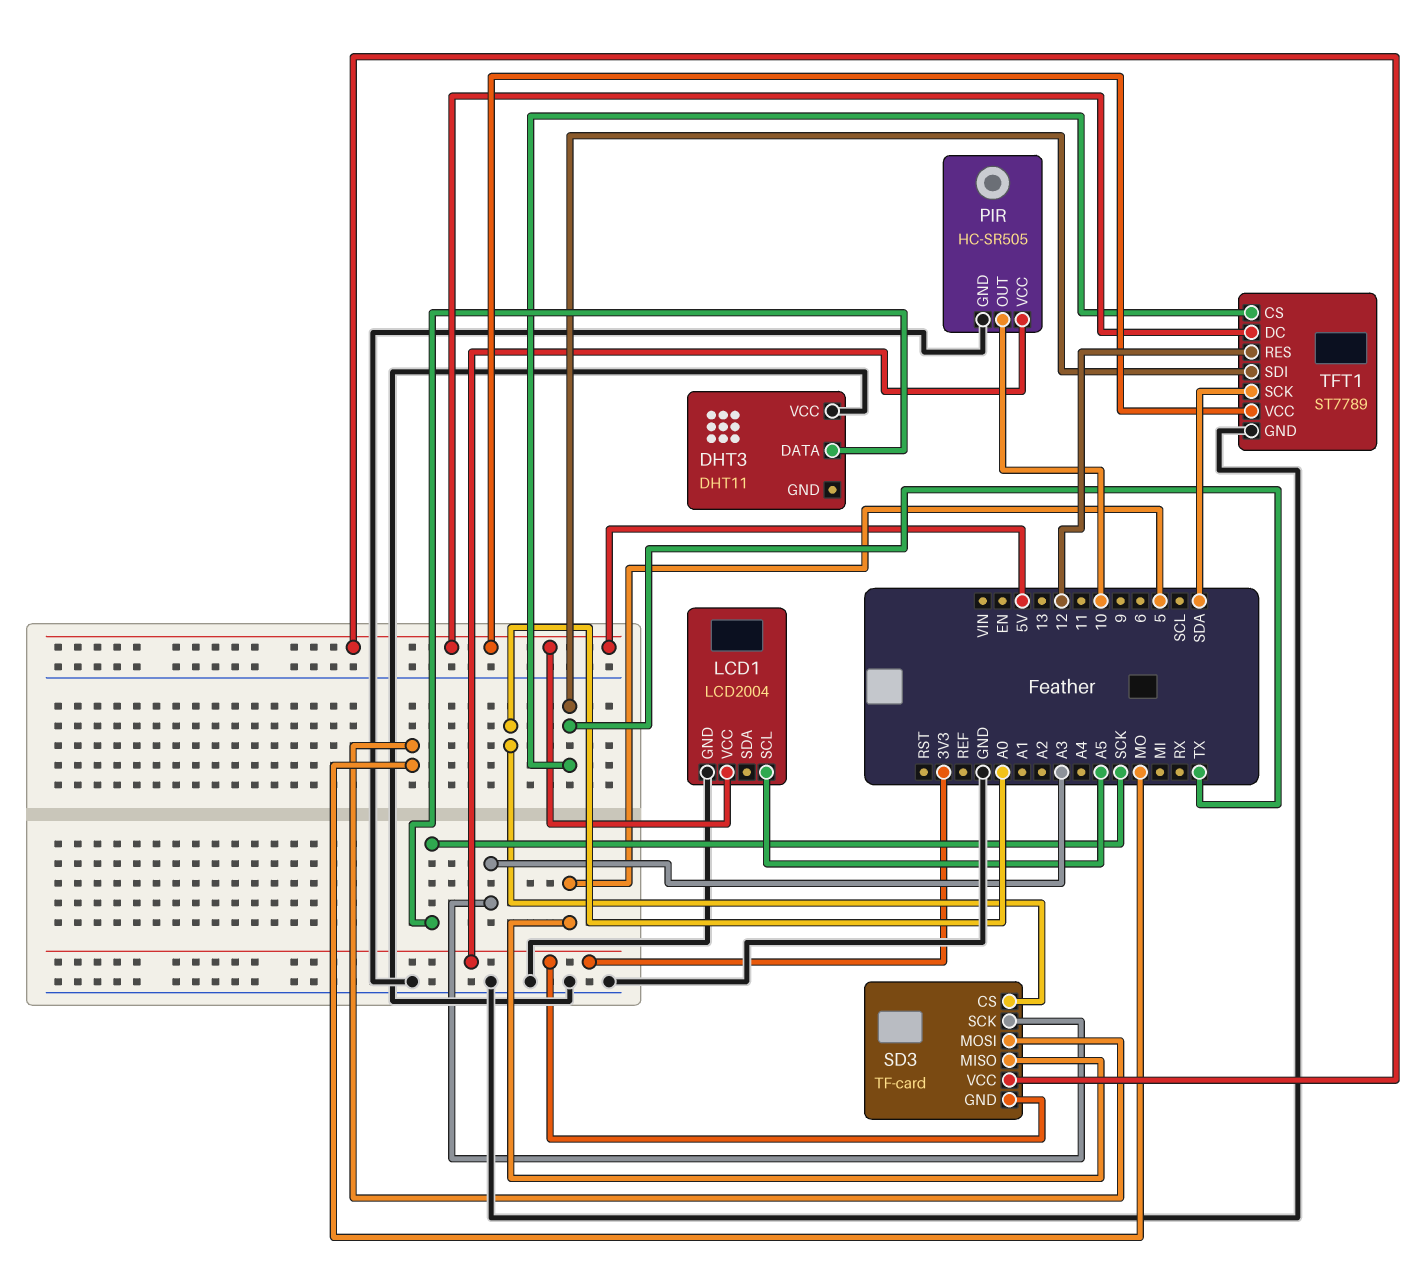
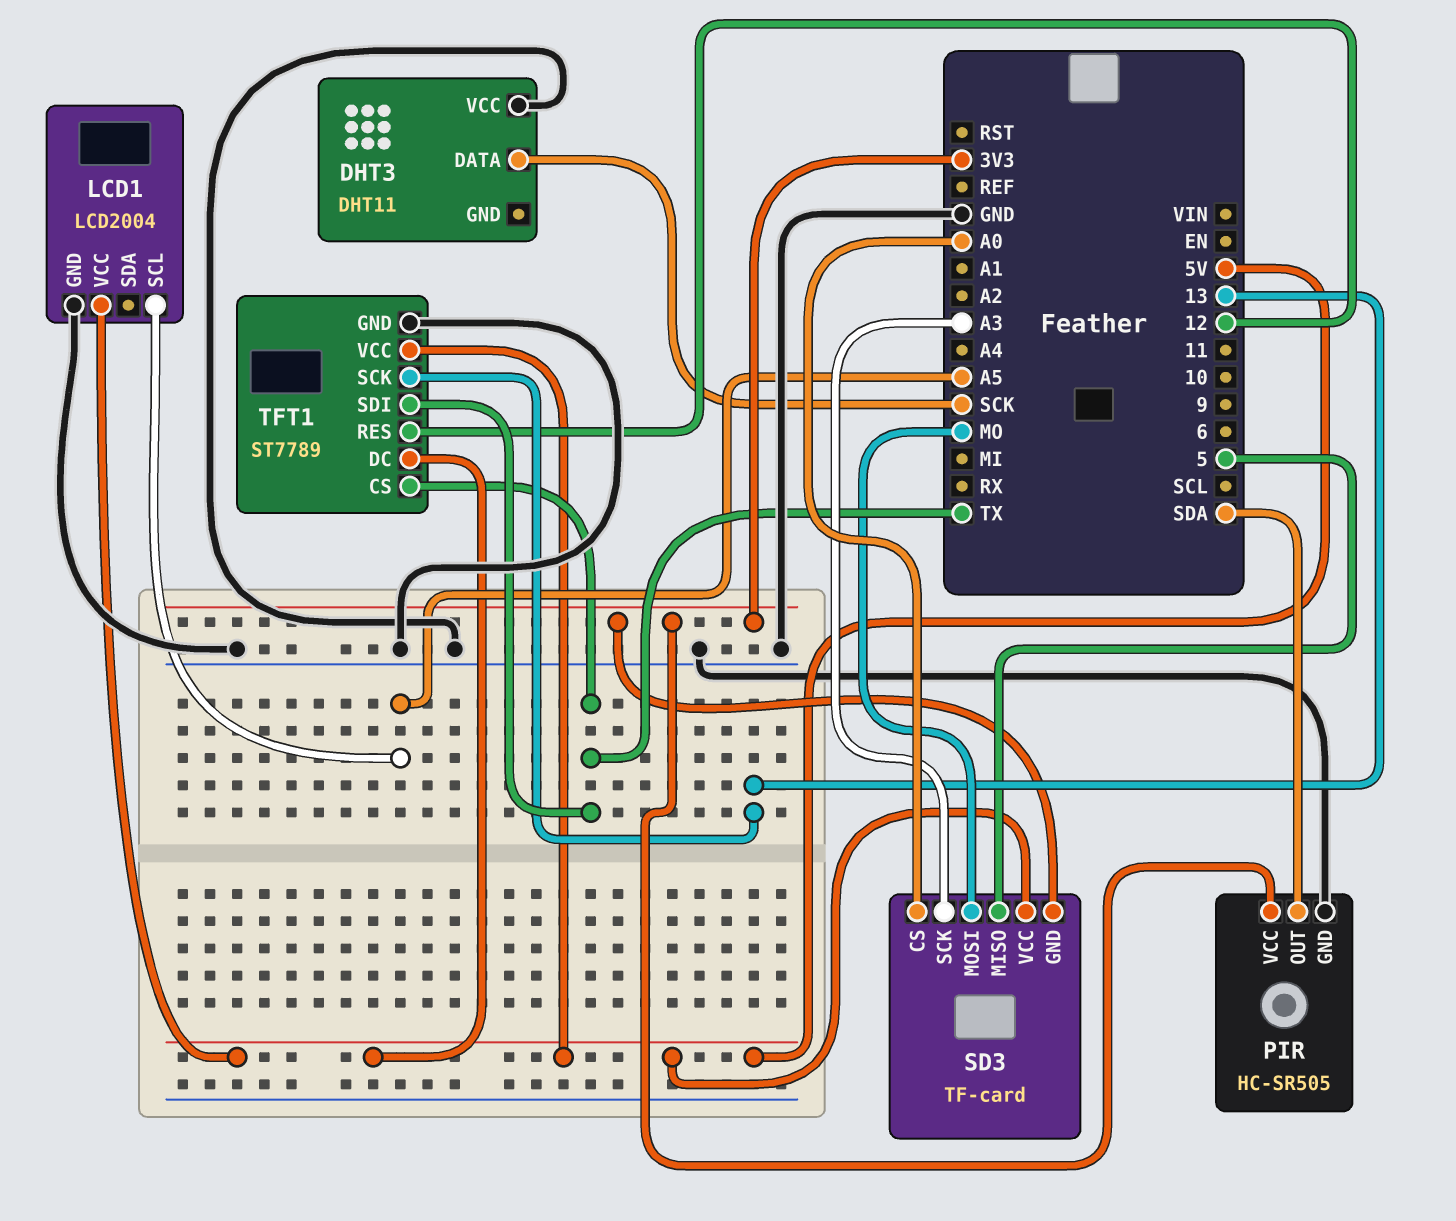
PIR pin OUT: 10 -> SDA
TFT1 pin SCK: SDA -> 13

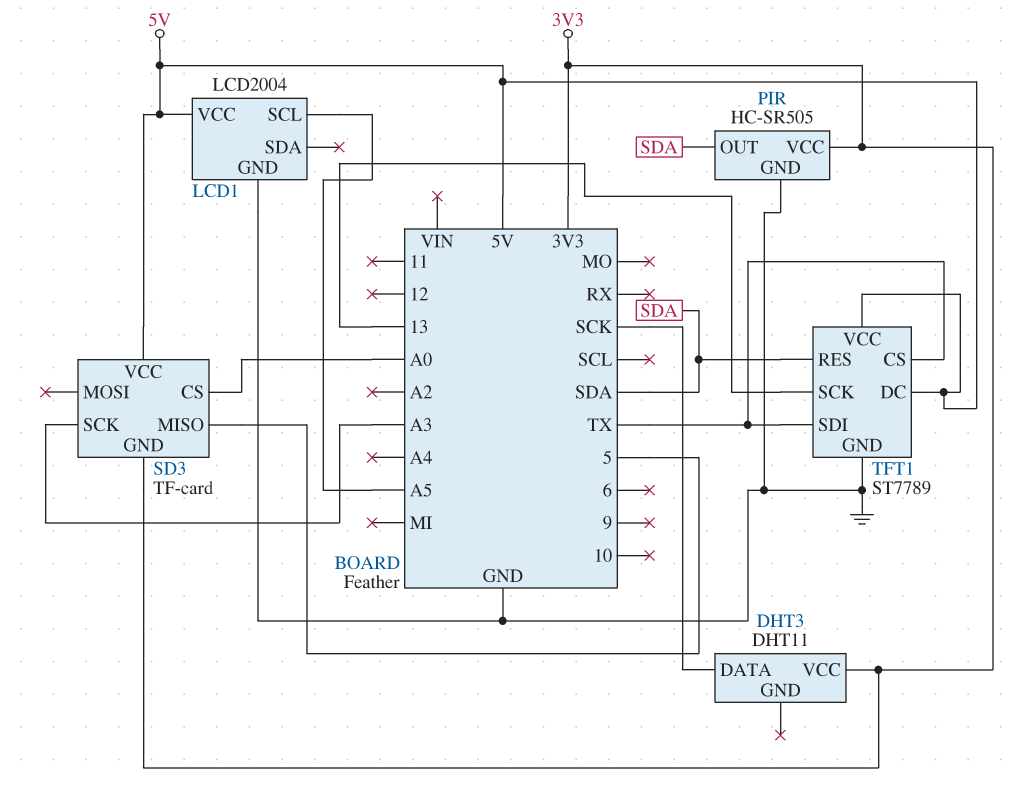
DHT3 pin VCC: GND -> 3V3
SD3 pin MOSI: MO -> none
TFT1 pin RES: 12 -> SDA

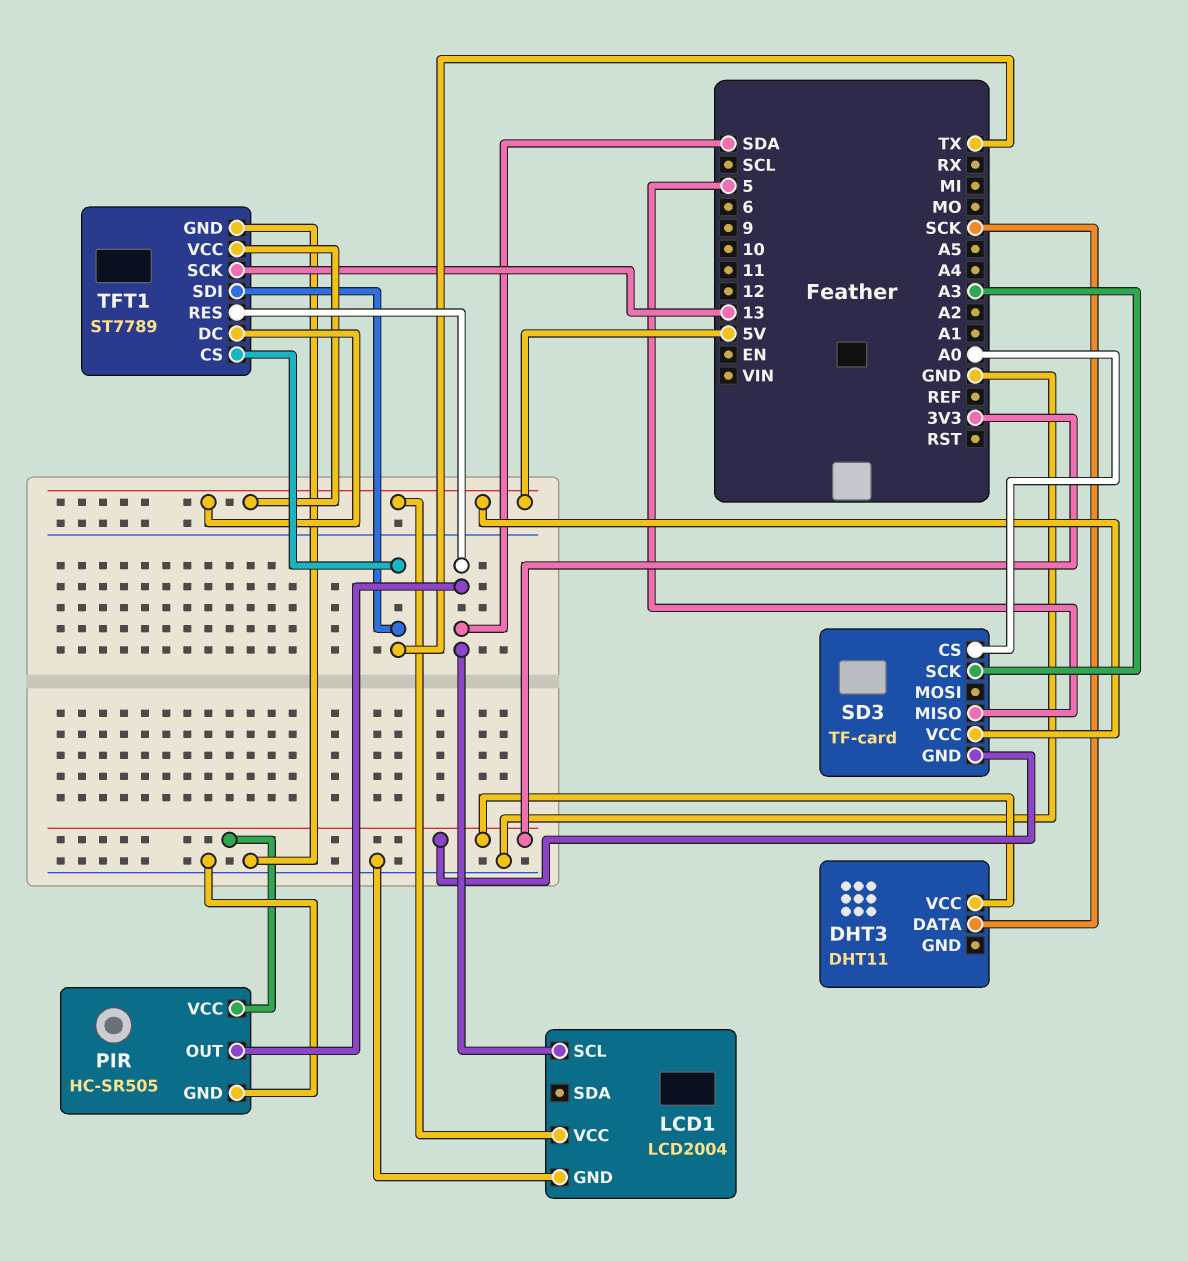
LCD1 pin SCL: A5 -> SDA

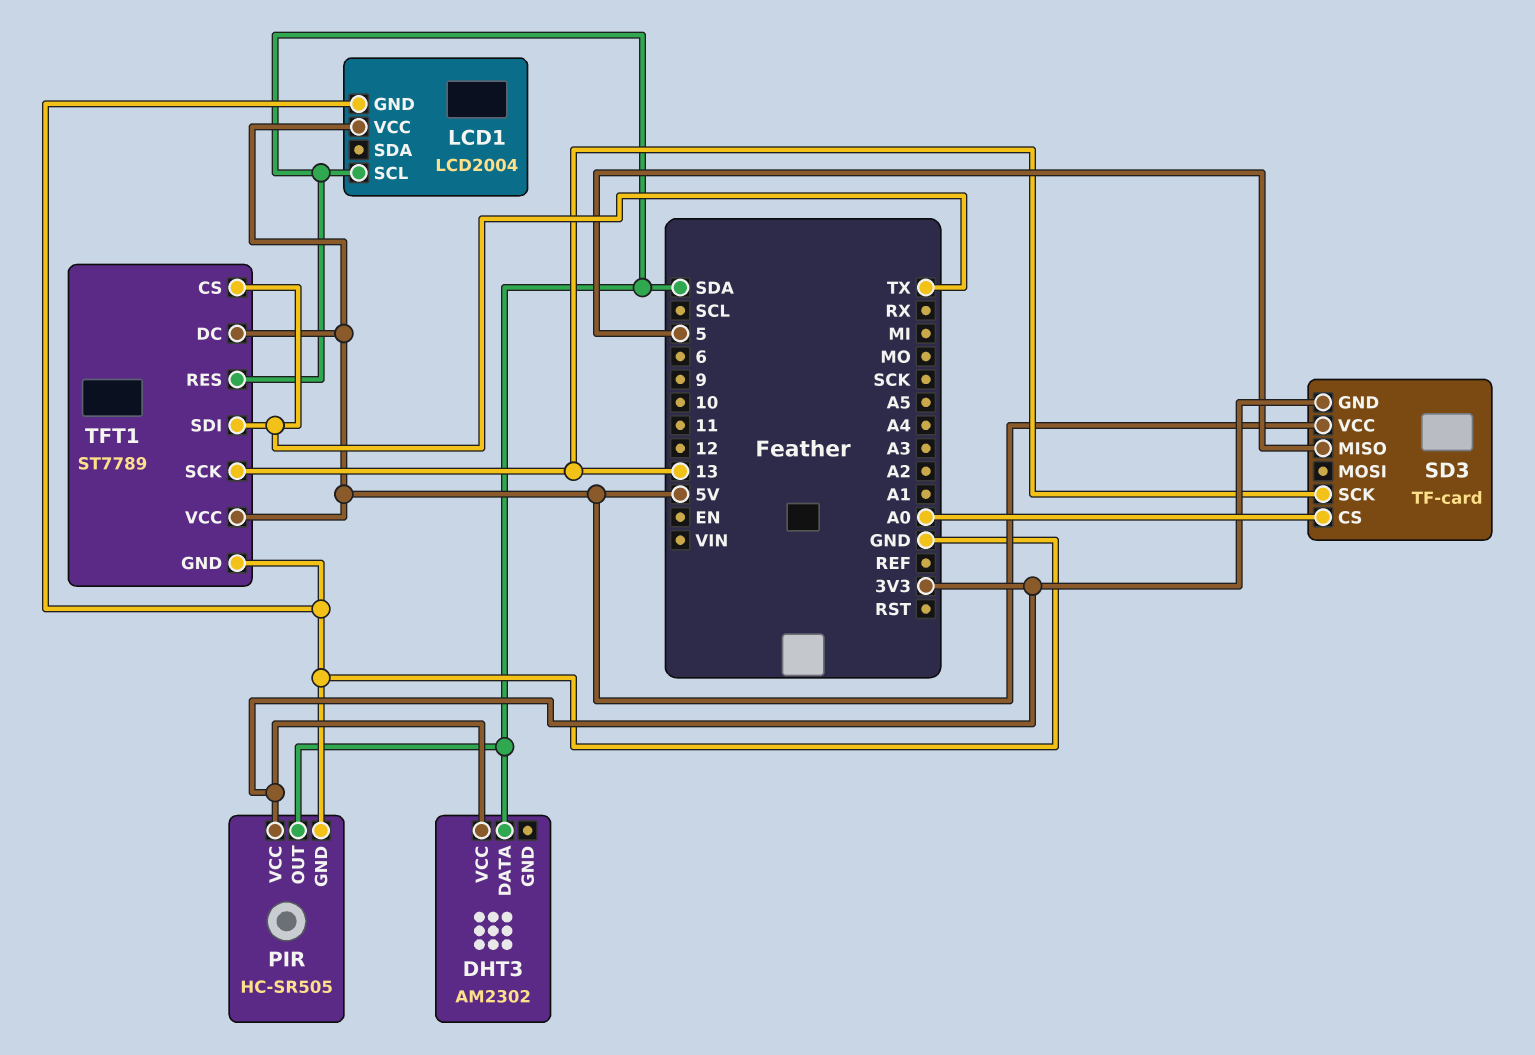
DHT3: DHT11 -> AM2302
DHT3 pin DATA: SCK -> SDA
SD3 pin SCK: A3 -> 13

